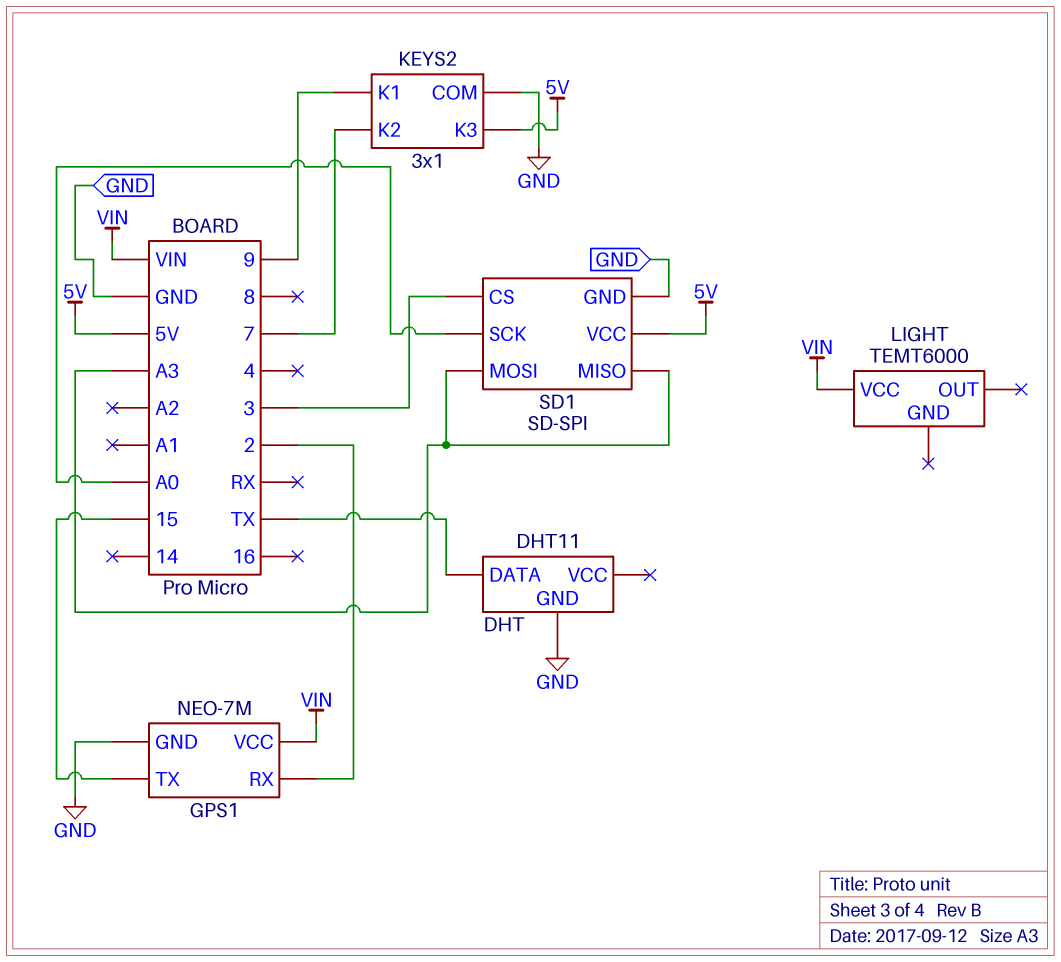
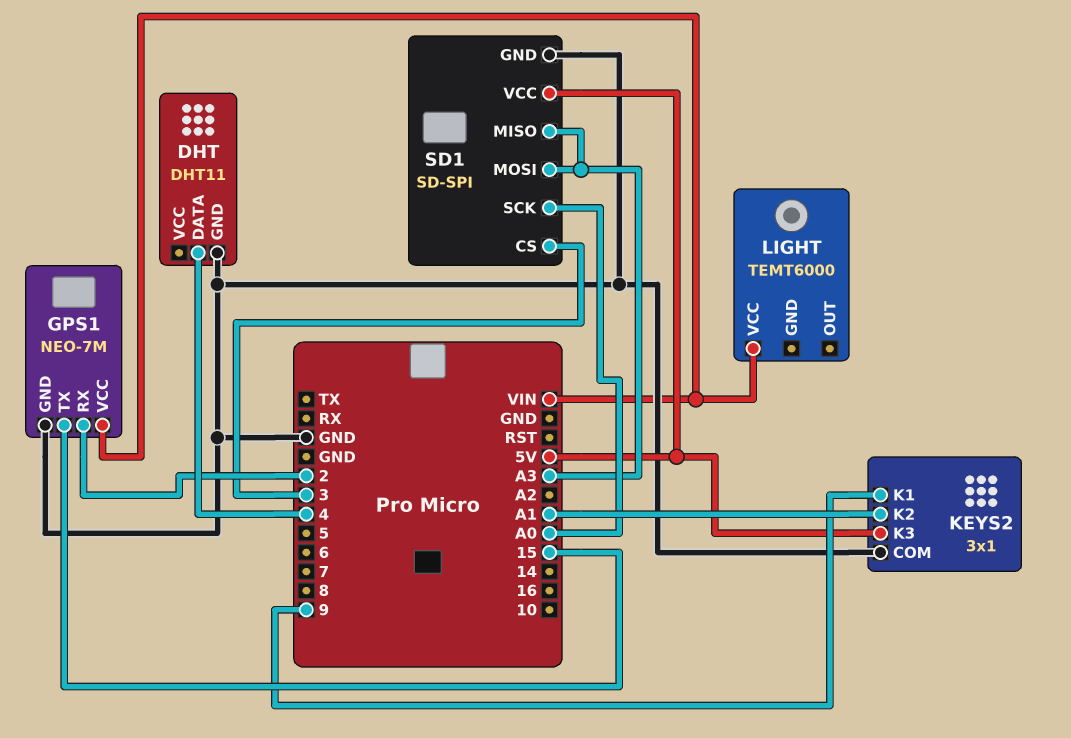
DHT pin DATA: TX -> 4
KEYS2 pin K2: 7 -> A1

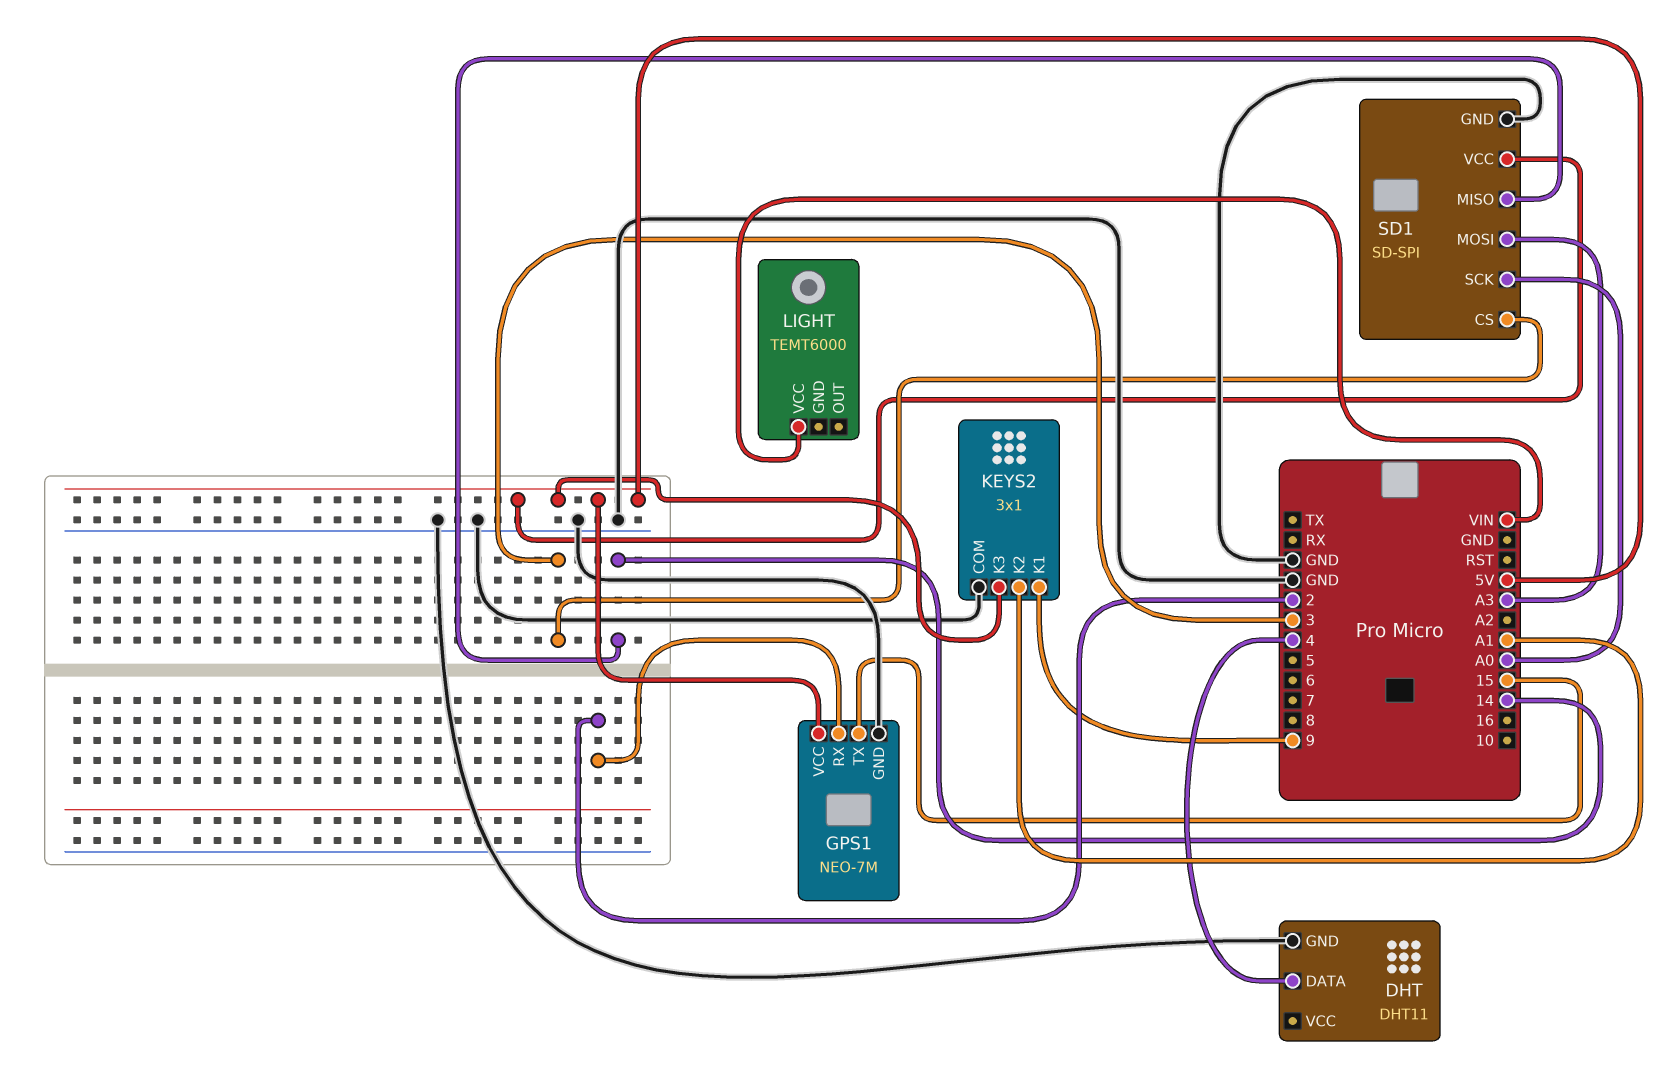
GPS1 pin VCC: VIN -> 5V
SD1 pin MISO: A3 -> 14

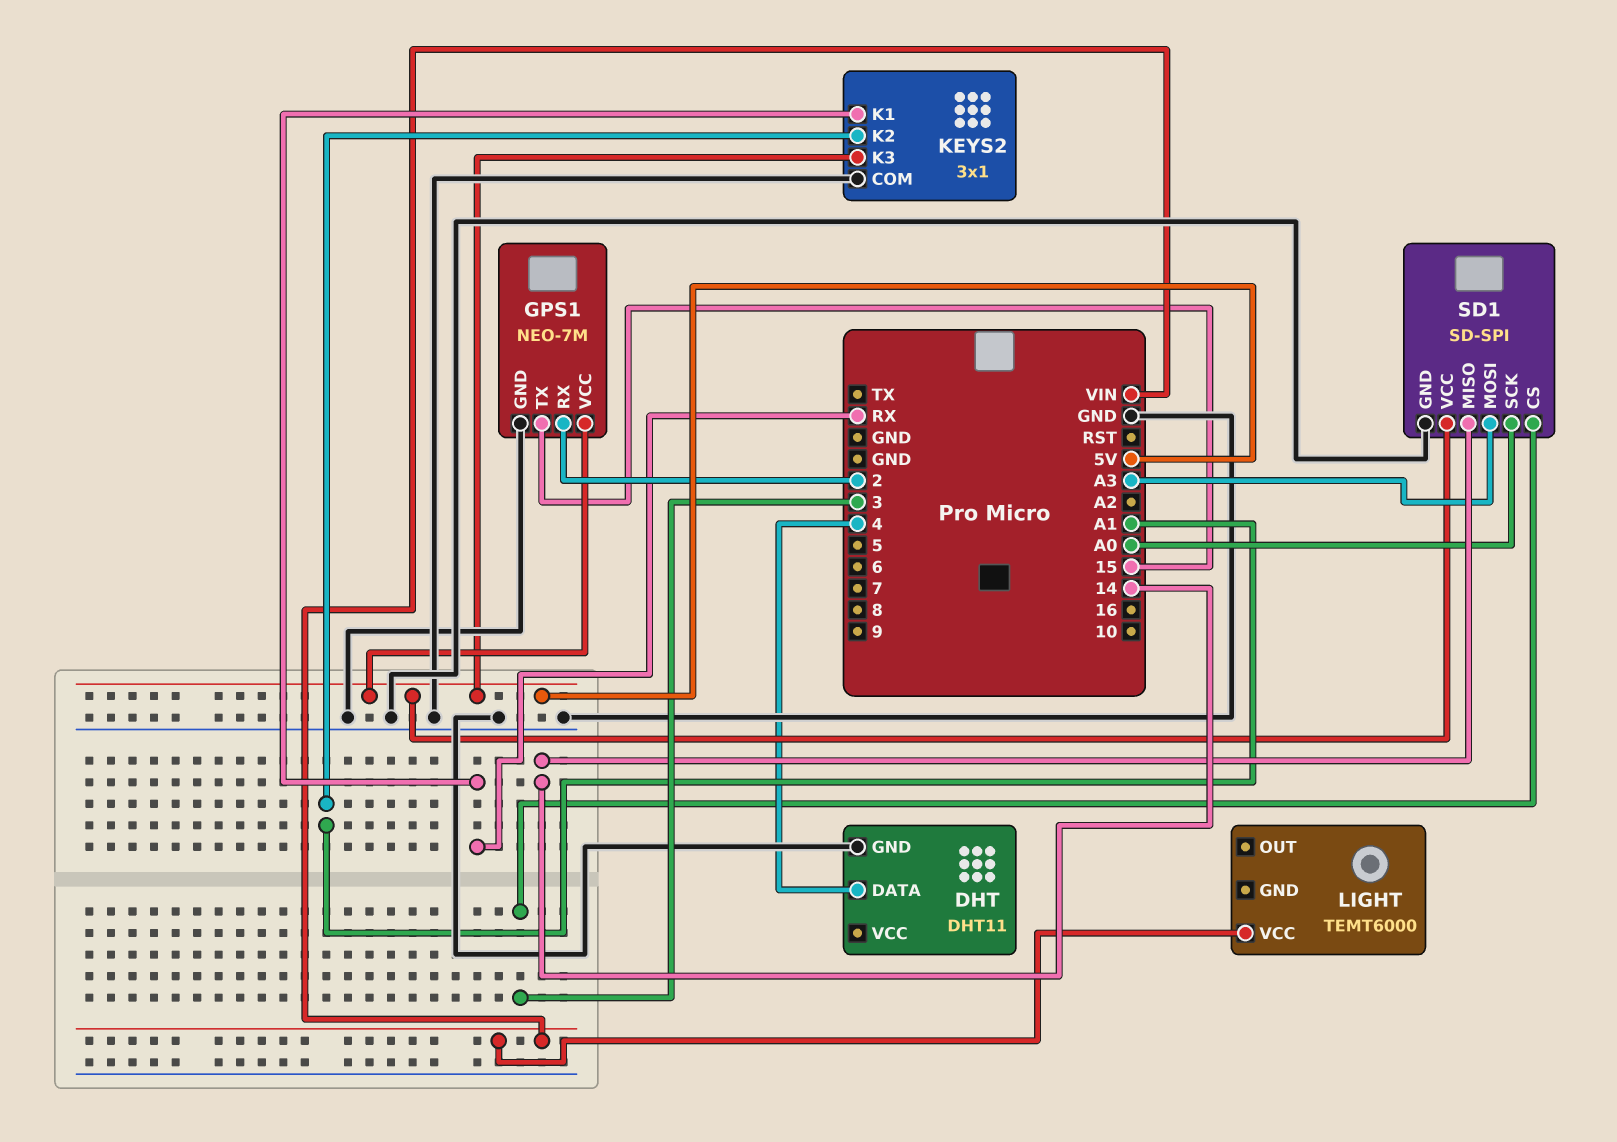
KEYS2 pin K1: 9 -> RX

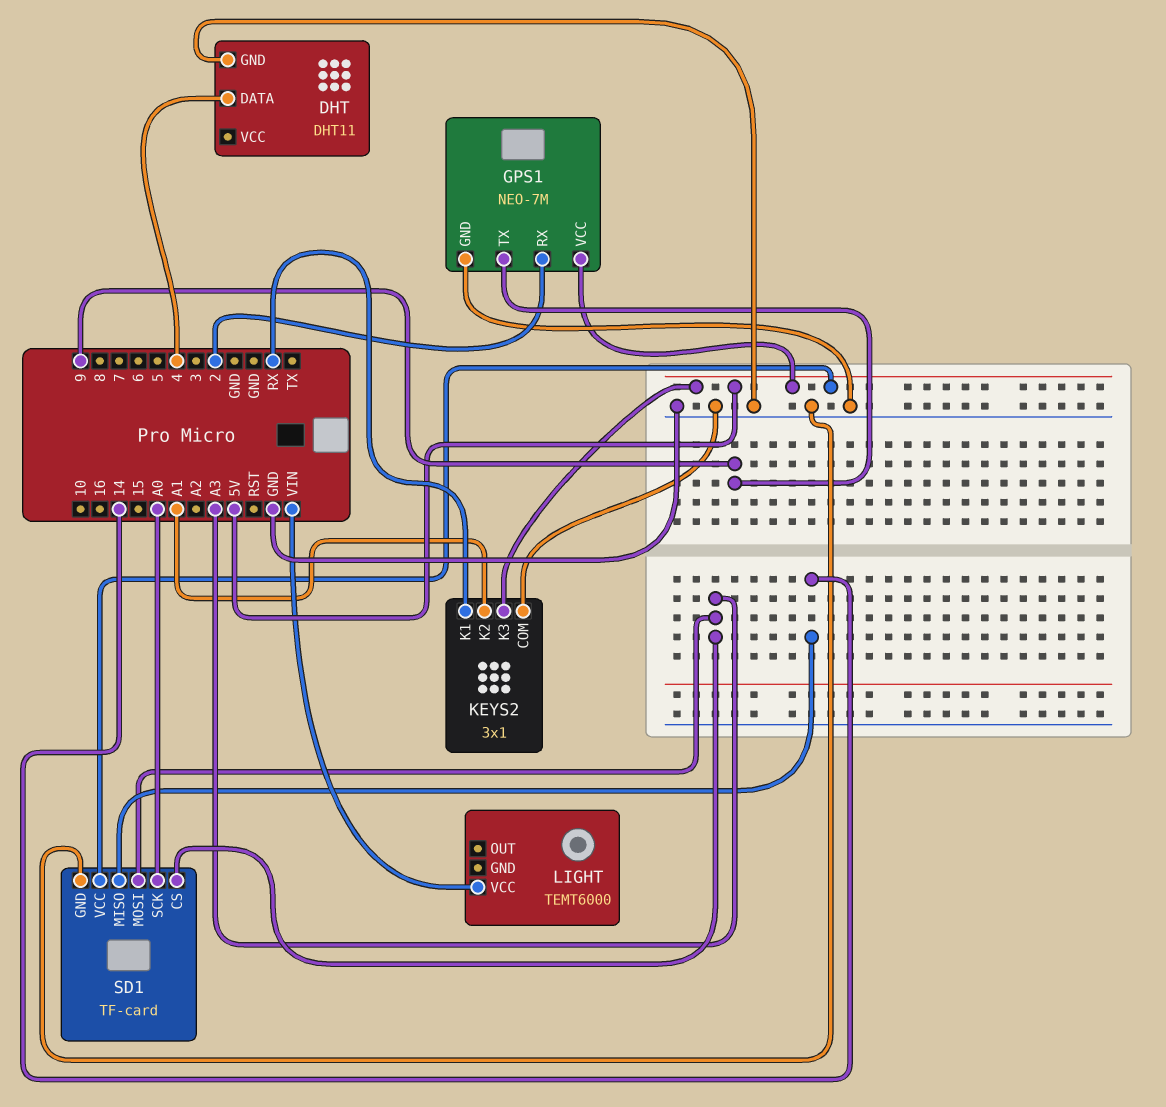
GPS1 pin TX: 15 -> 9
SD1: SD-SPI -> TF-card
SD1 pin CS: 3 -> A3

